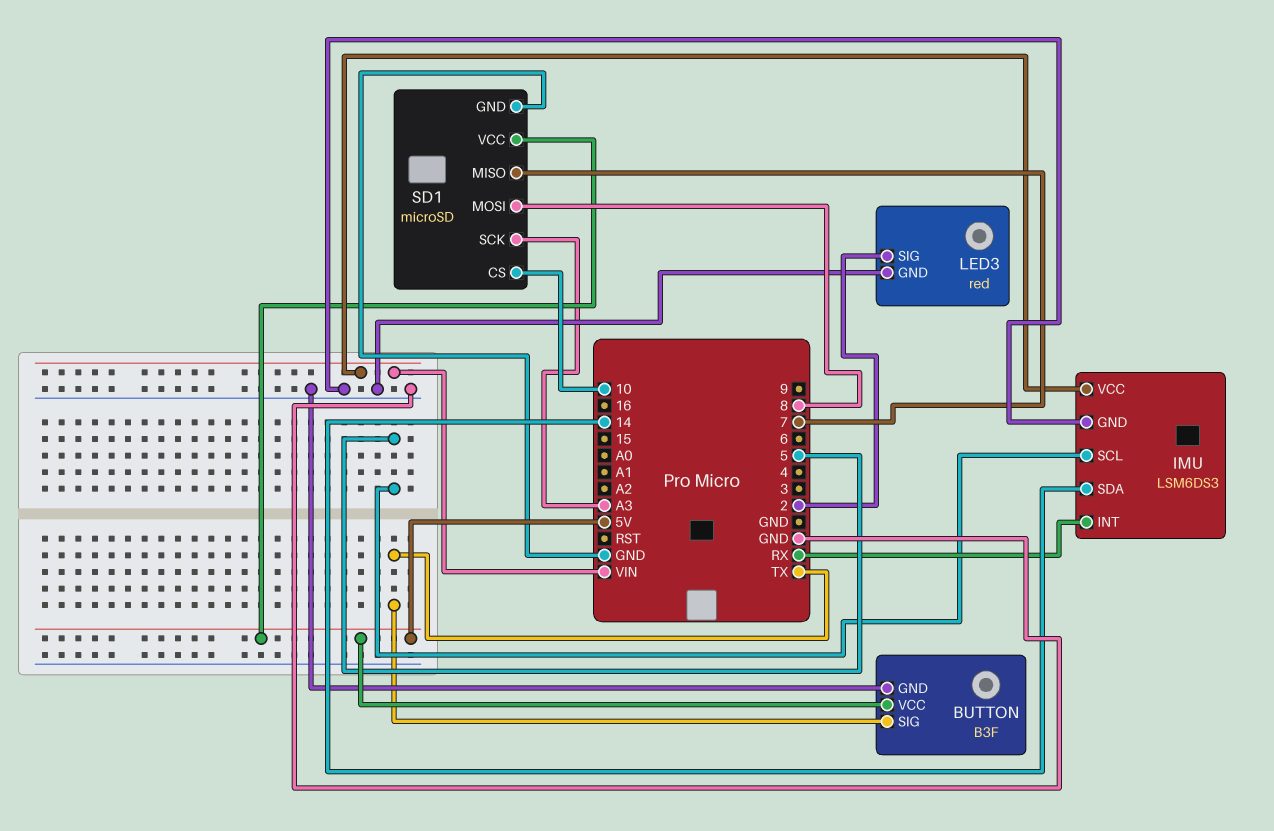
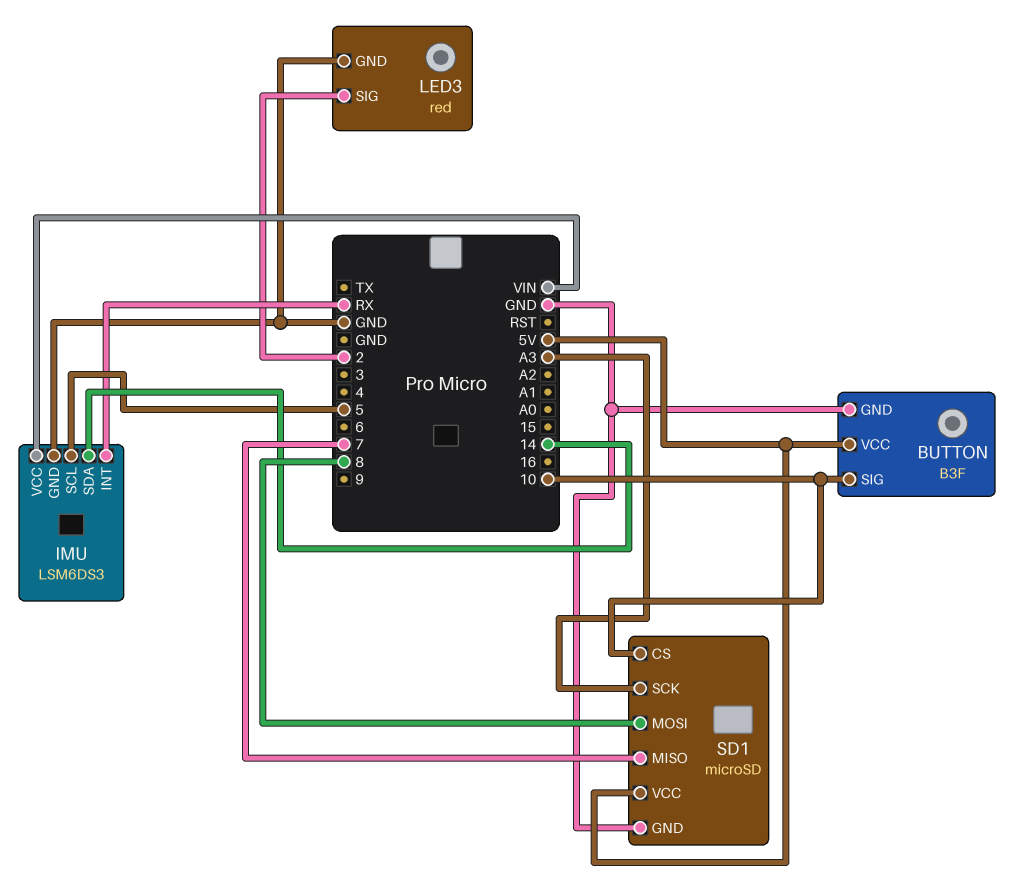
BUTTON pin SIG: TX -> 10

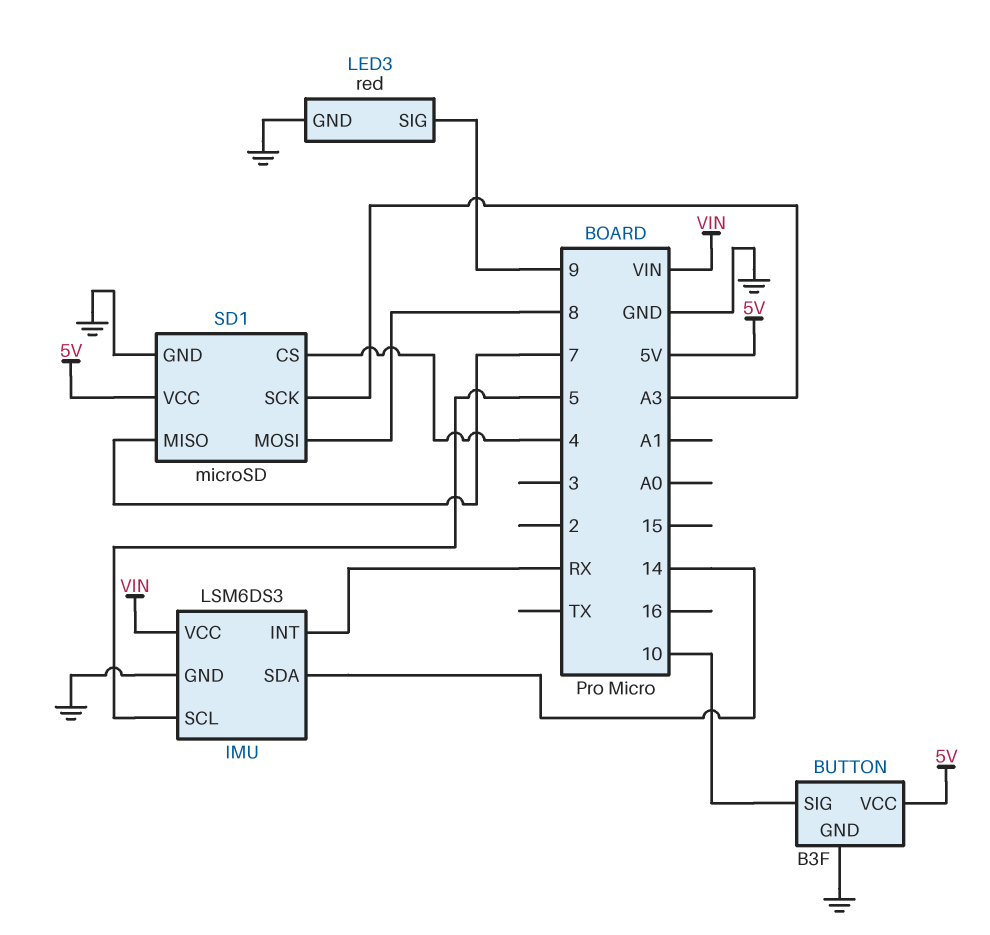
LED3 pin SIG: 2 -> 9
SD1 pin CS: 10 -> 4

